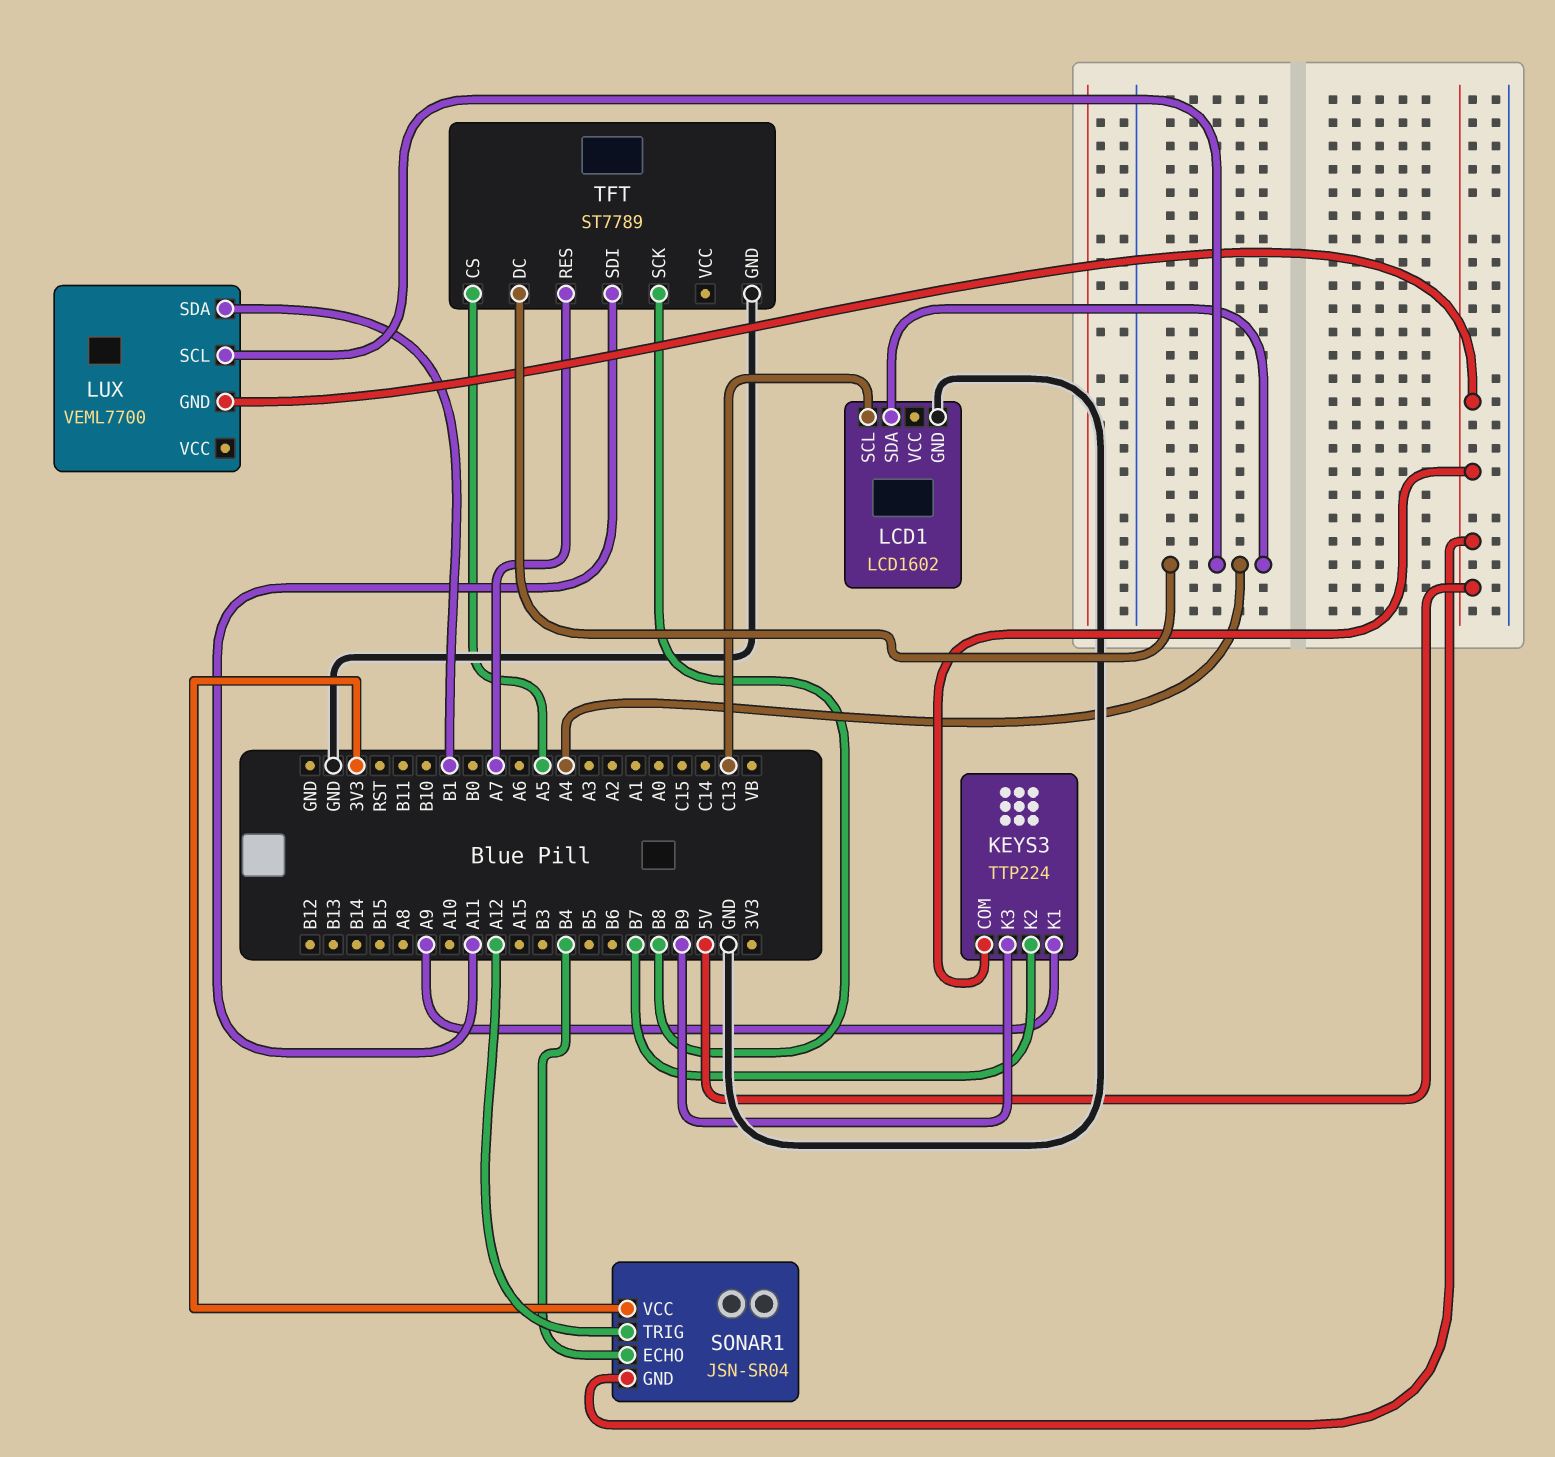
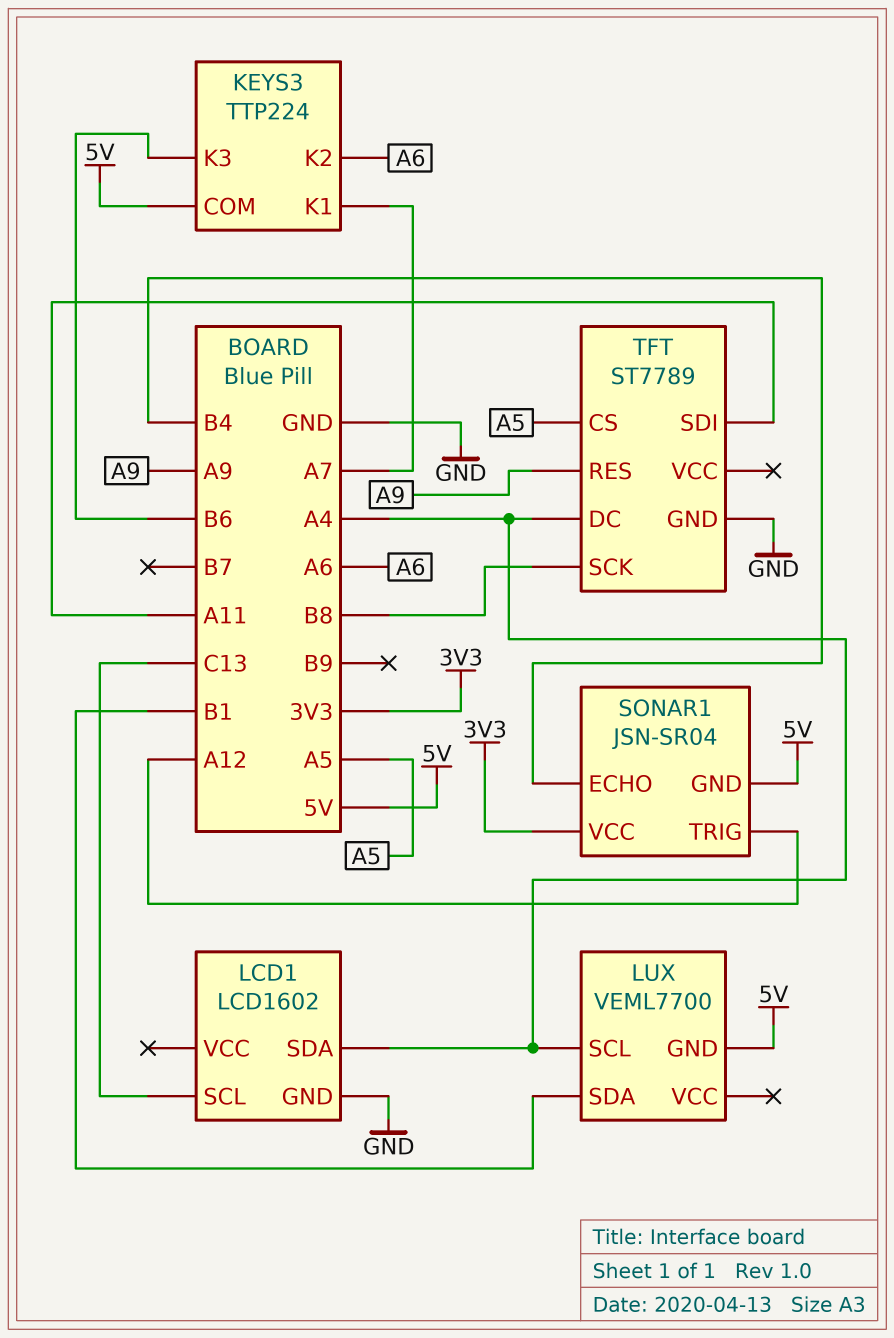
KEYS3 pin K1: A9 -> A7
KEYS3 pin K2: B7 -> A6
KEYS3 pin K3: B9 -> B6
TFT pin RES: A7 -> A9

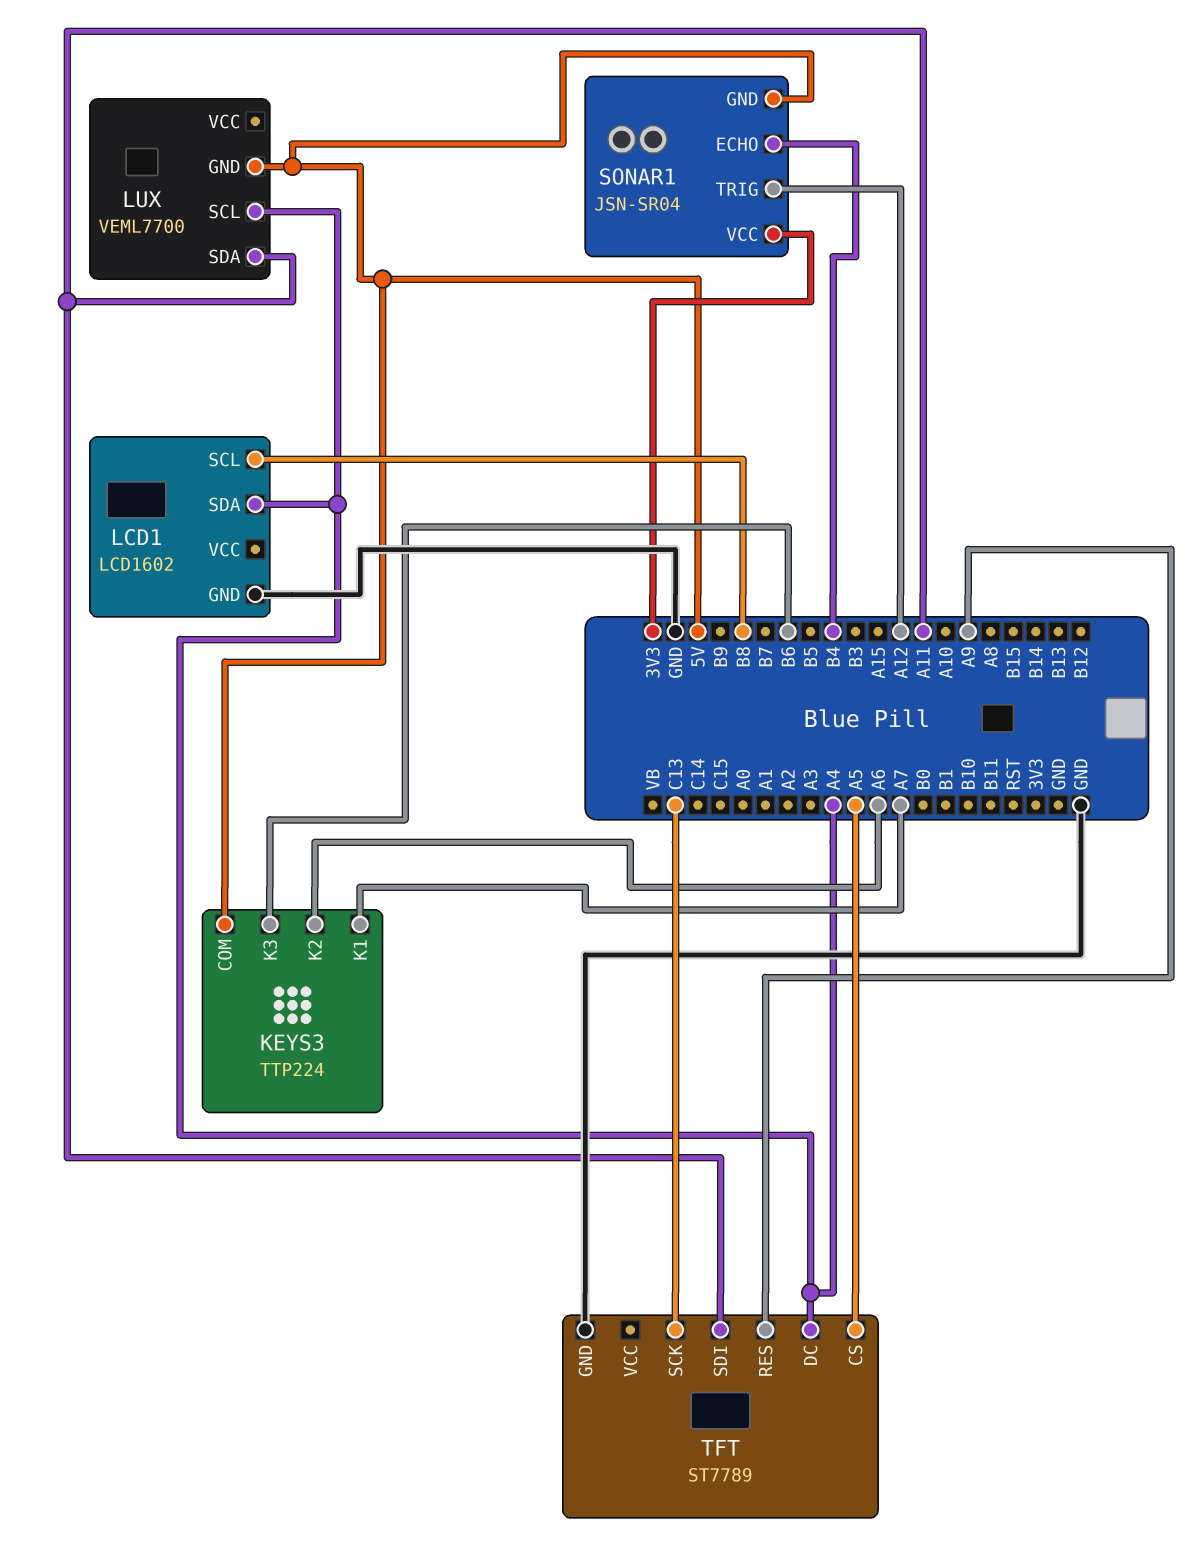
LCD1 pin SCL: C13 -> B8
LUX pin SDA: B1 -> A11
TFT pin SCK: B8 -> C13

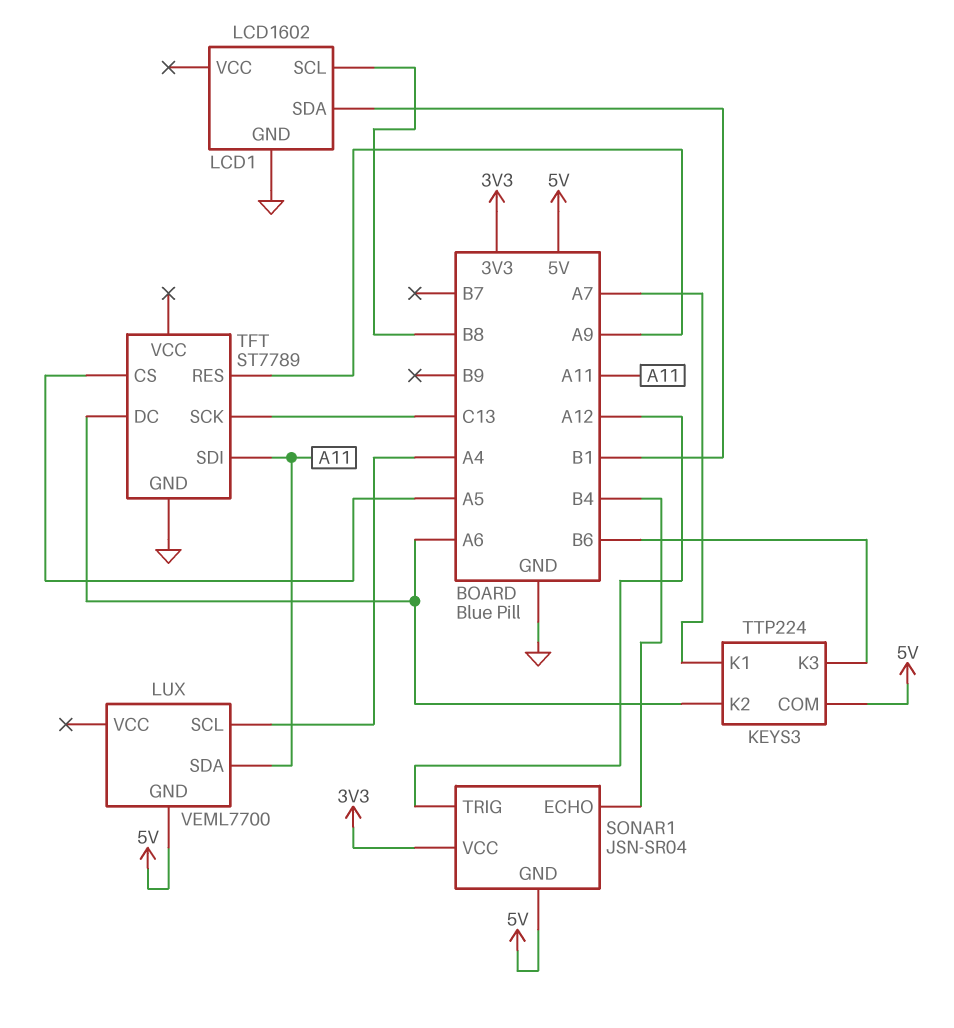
LCD1 pin SDA: A4 -> B1
TFT pin DC: A4 -> A6

